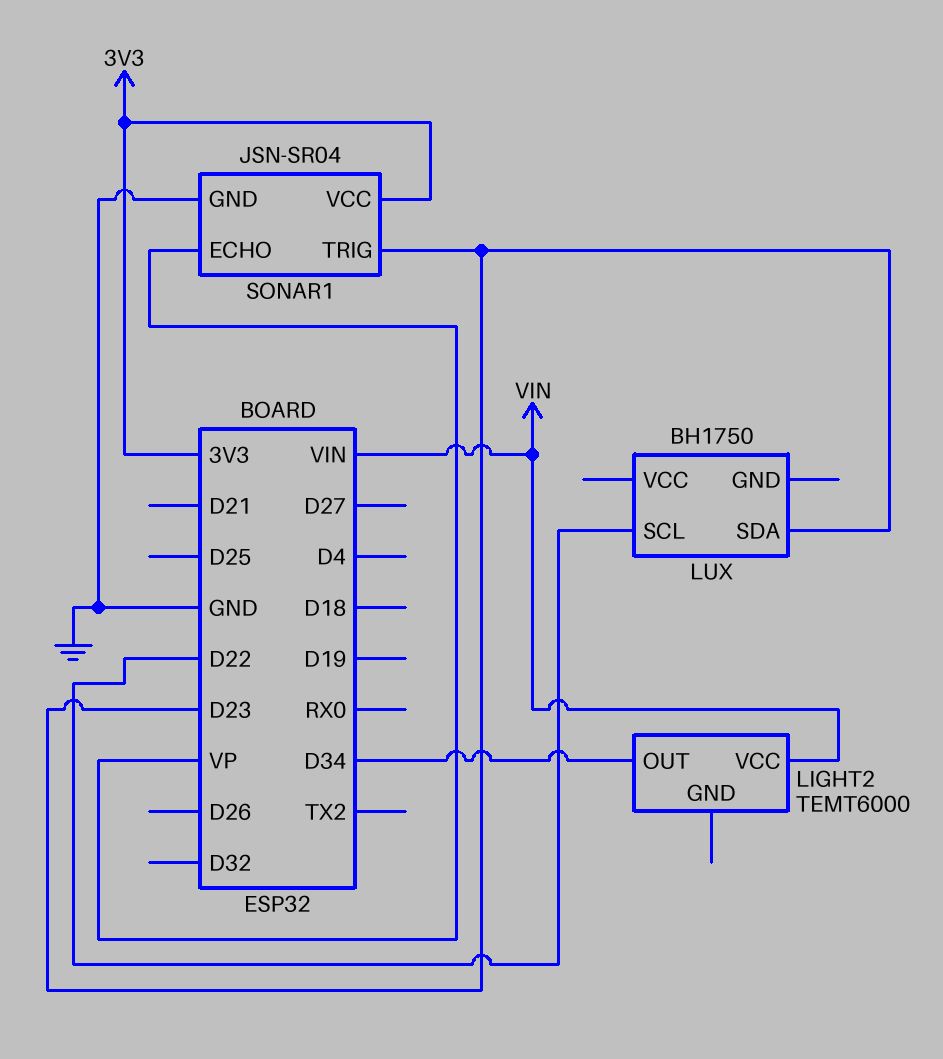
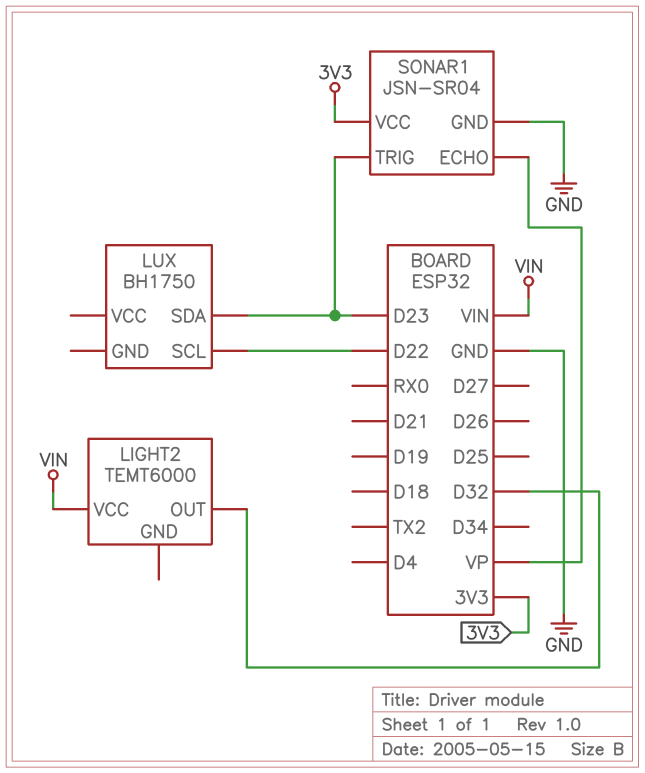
LIGHT2 pin OUT: D34 -> D32

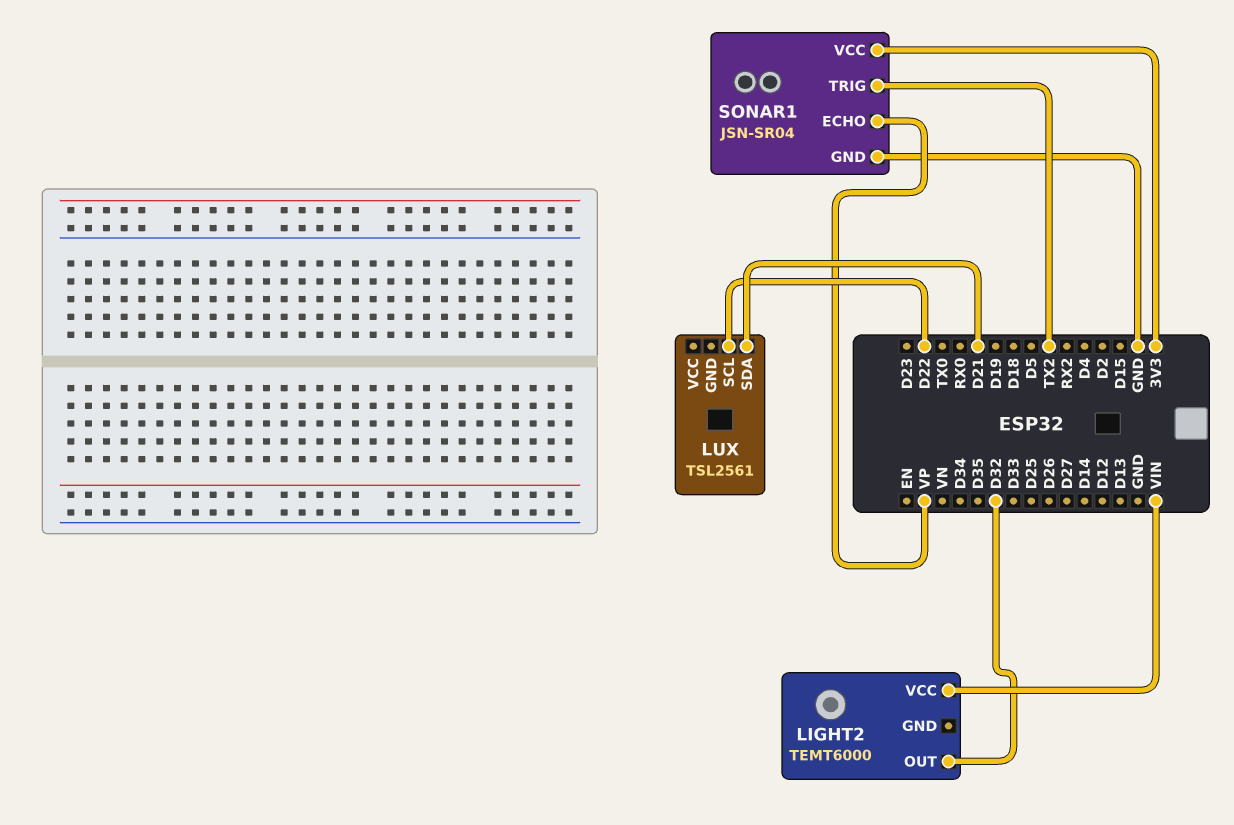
LUX: BH1750 -> TSL2561
LUX pin SDA: D23 -> D21
SONAR1 pin TRIG: D23 -> TX2

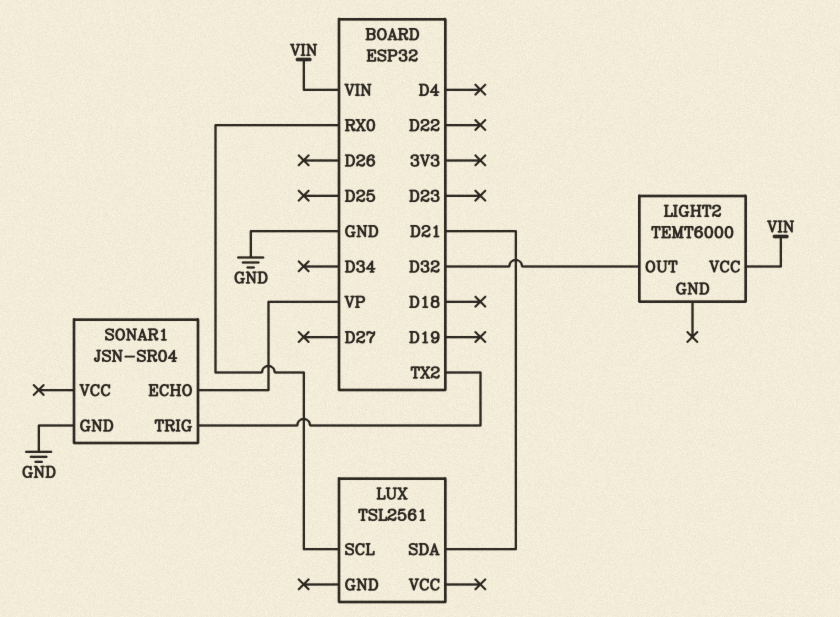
LUX pin SCL: D22 -> RX0
SONAR1 pin VCC: 3V3 -> none

